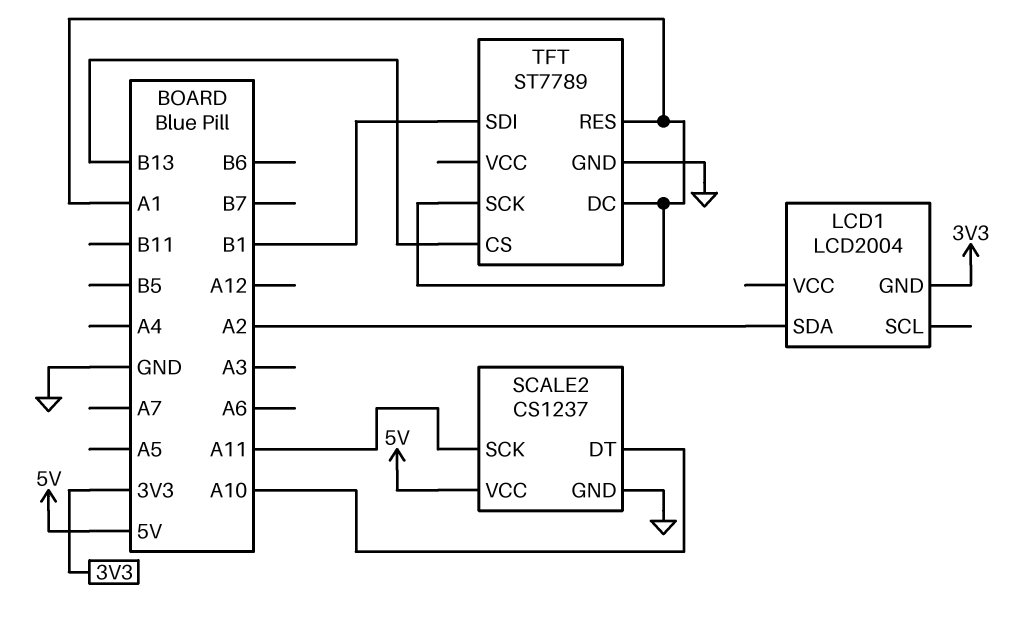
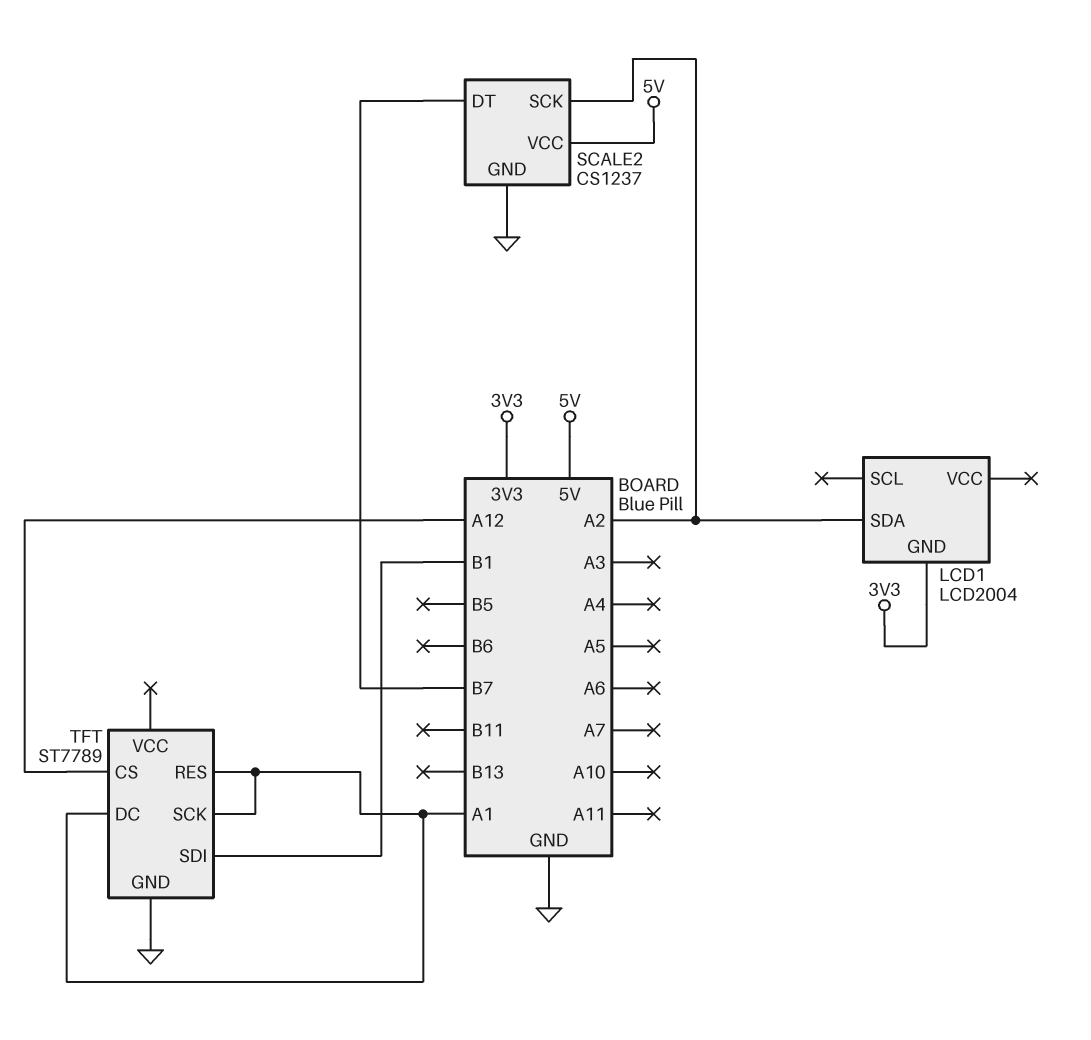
SCALE2 pin DT: A10 -> B7
SCALE2 pin SCK: A11 -> A2
TFT pin CS: B13 -> A12

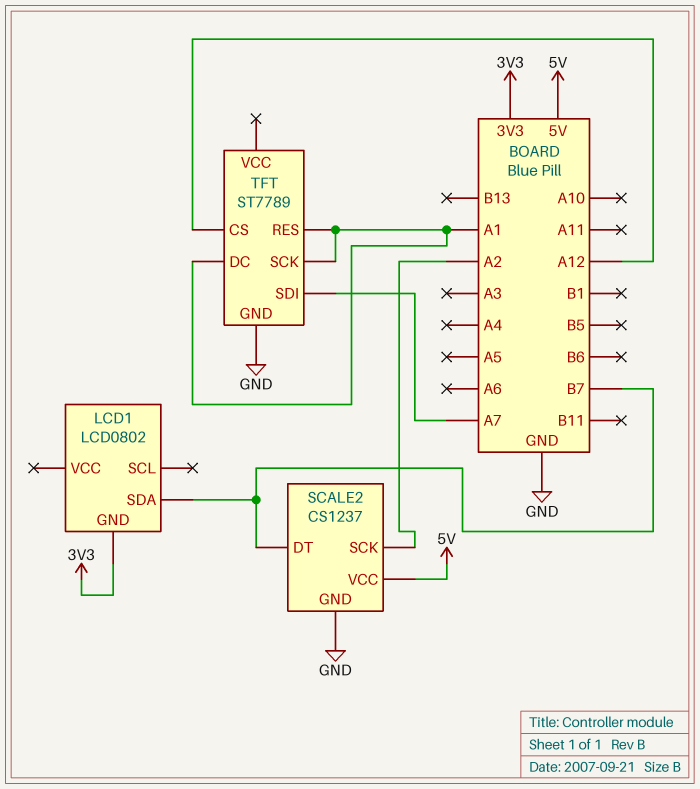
LCD1: LCD2004 -> LCD0802
LCD1 pin SDA: A2 -> B7
TFT pin SDI: B1 -> A7

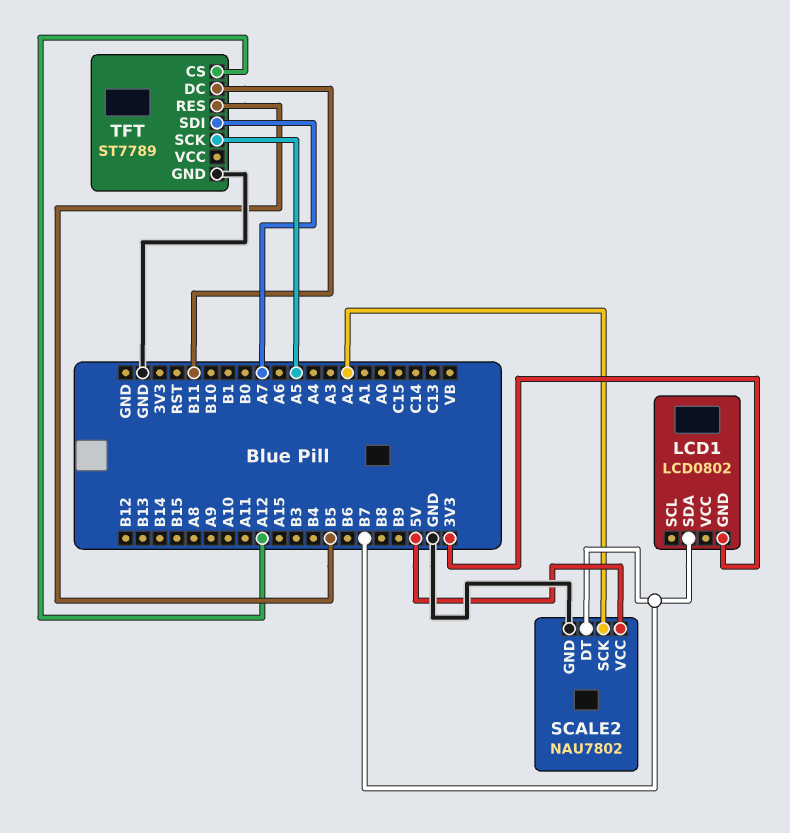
SCALE2: CS1237 -> NAU7802
TFT pin DC: A1 -> B11
TFT pin RES: A1 -> B5
TFT pin SCK: A1 -> A5

